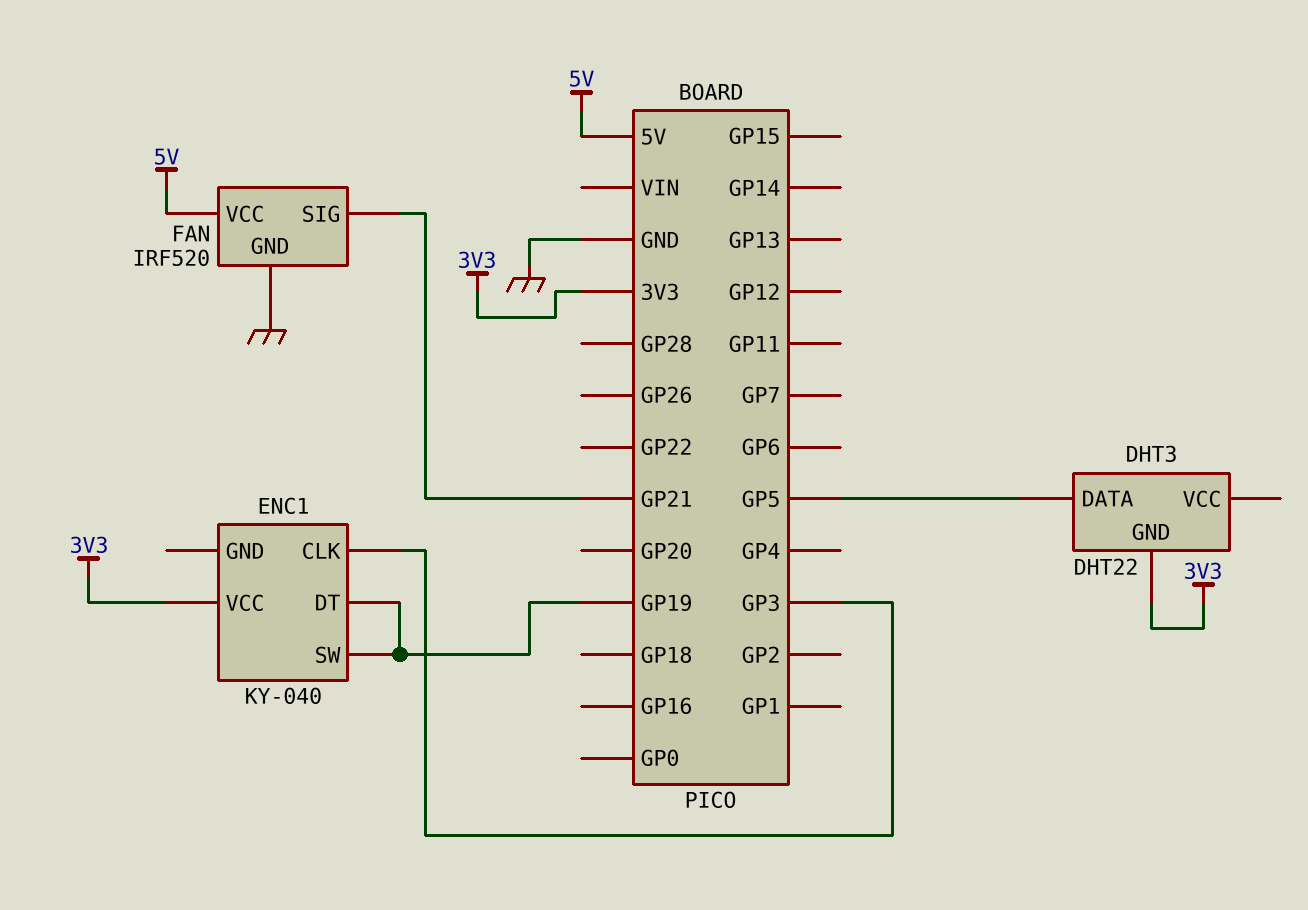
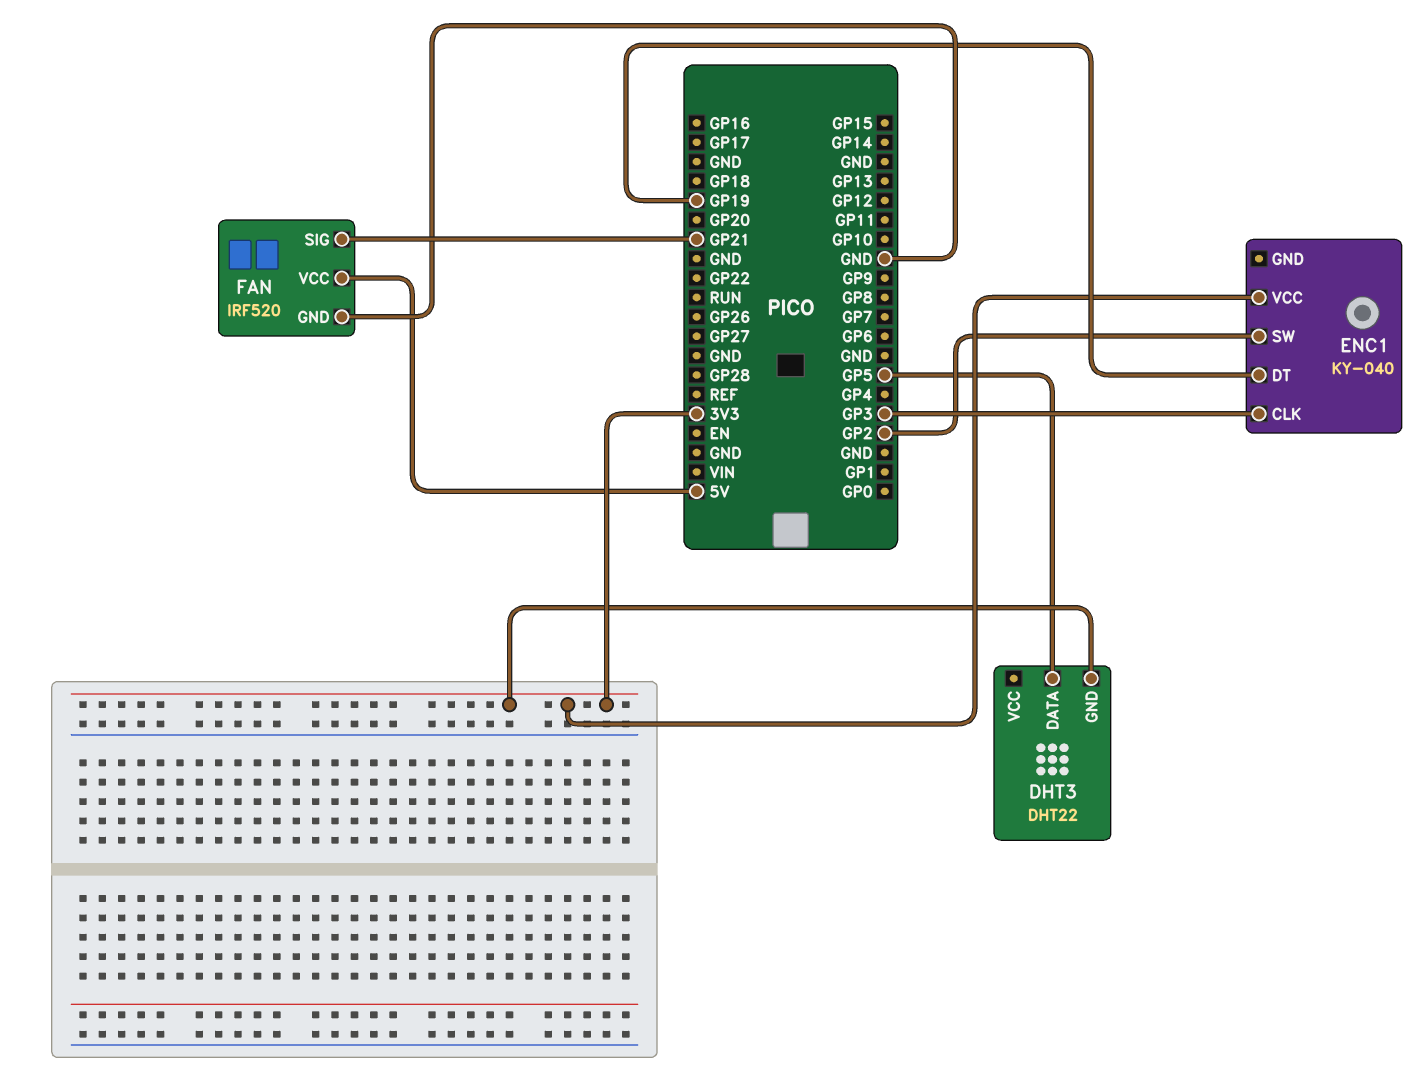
ENC1 pin SW: GP19 -> GP2

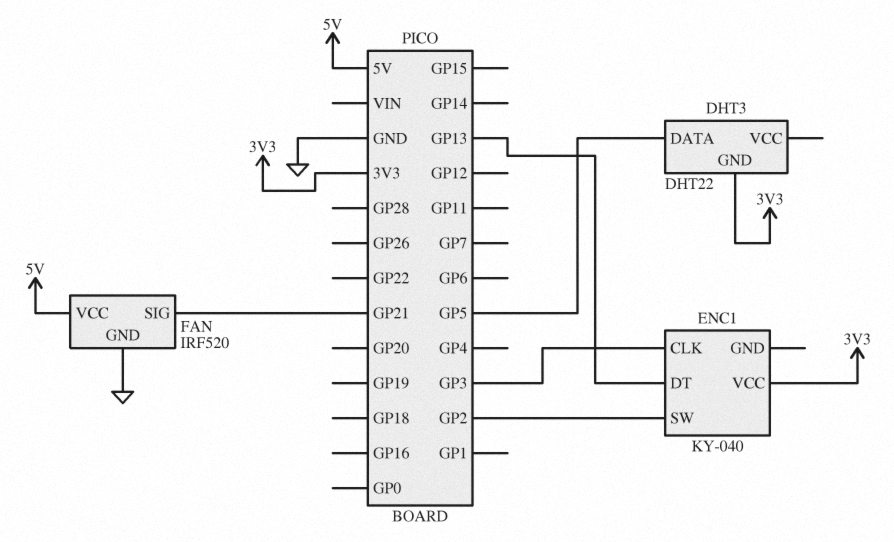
ENC1 pin DT: GP19 -> GP13

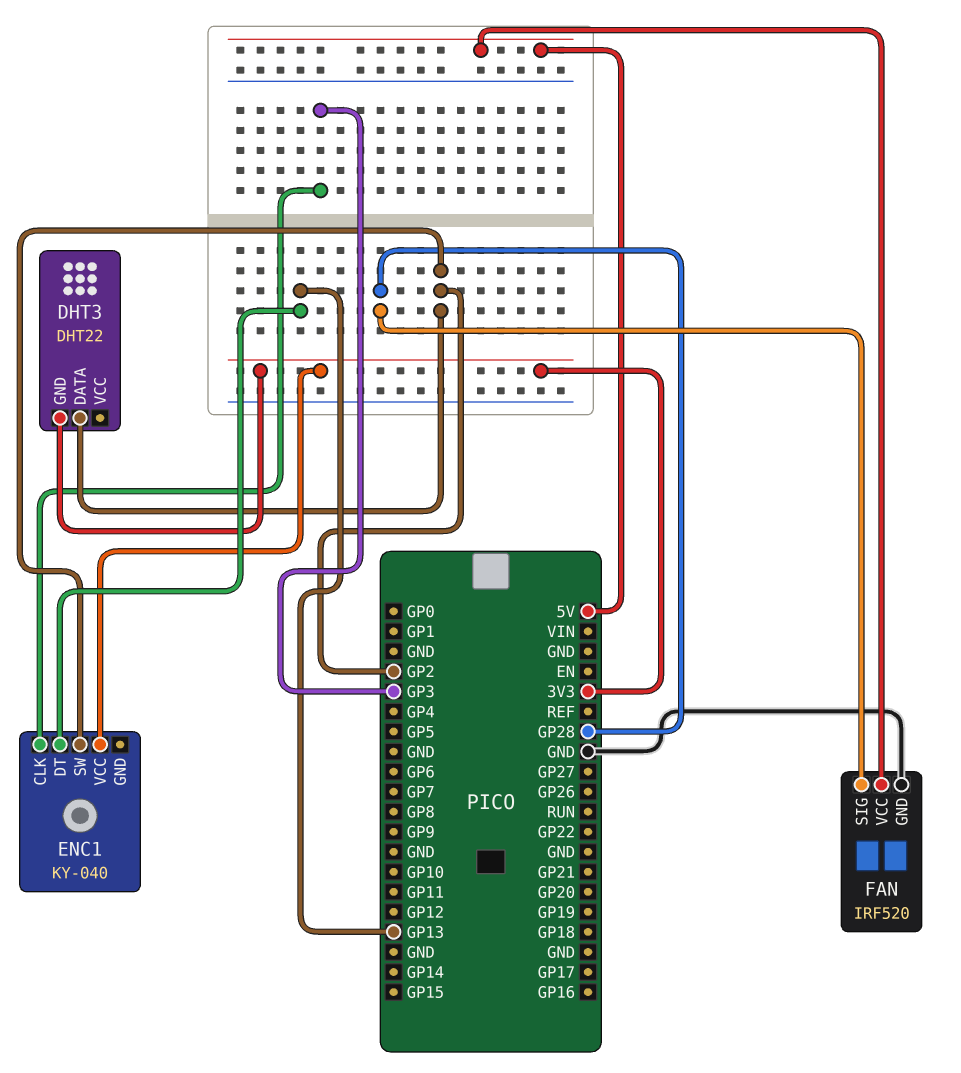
DHT3 pin DATA: GP5 -> GP2
FAN pin SIG: GP21 -> GP28

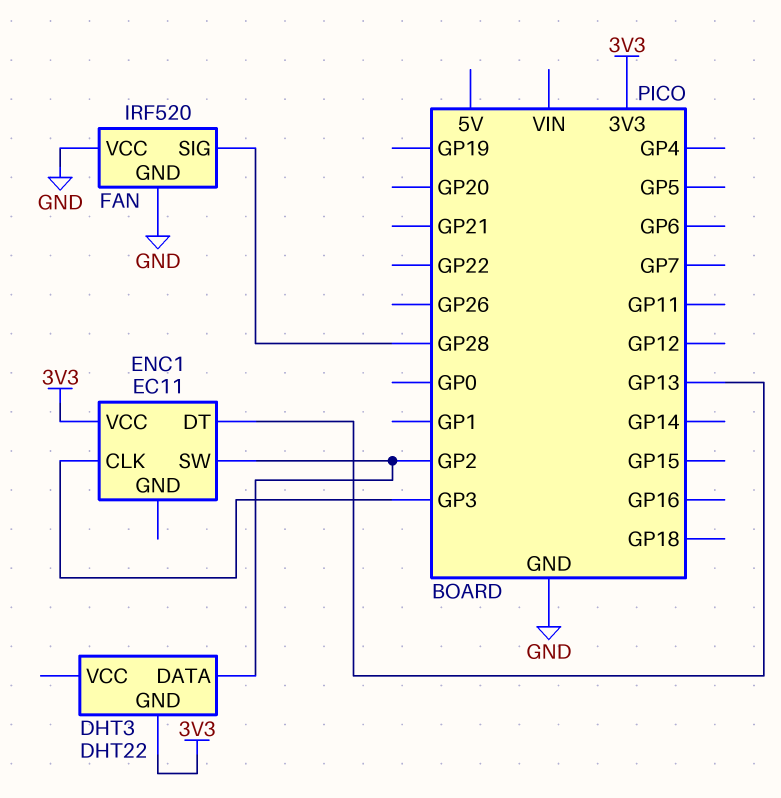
ENC1: KY-040 -> EC11
FAN pin VCC: 5V -> GND

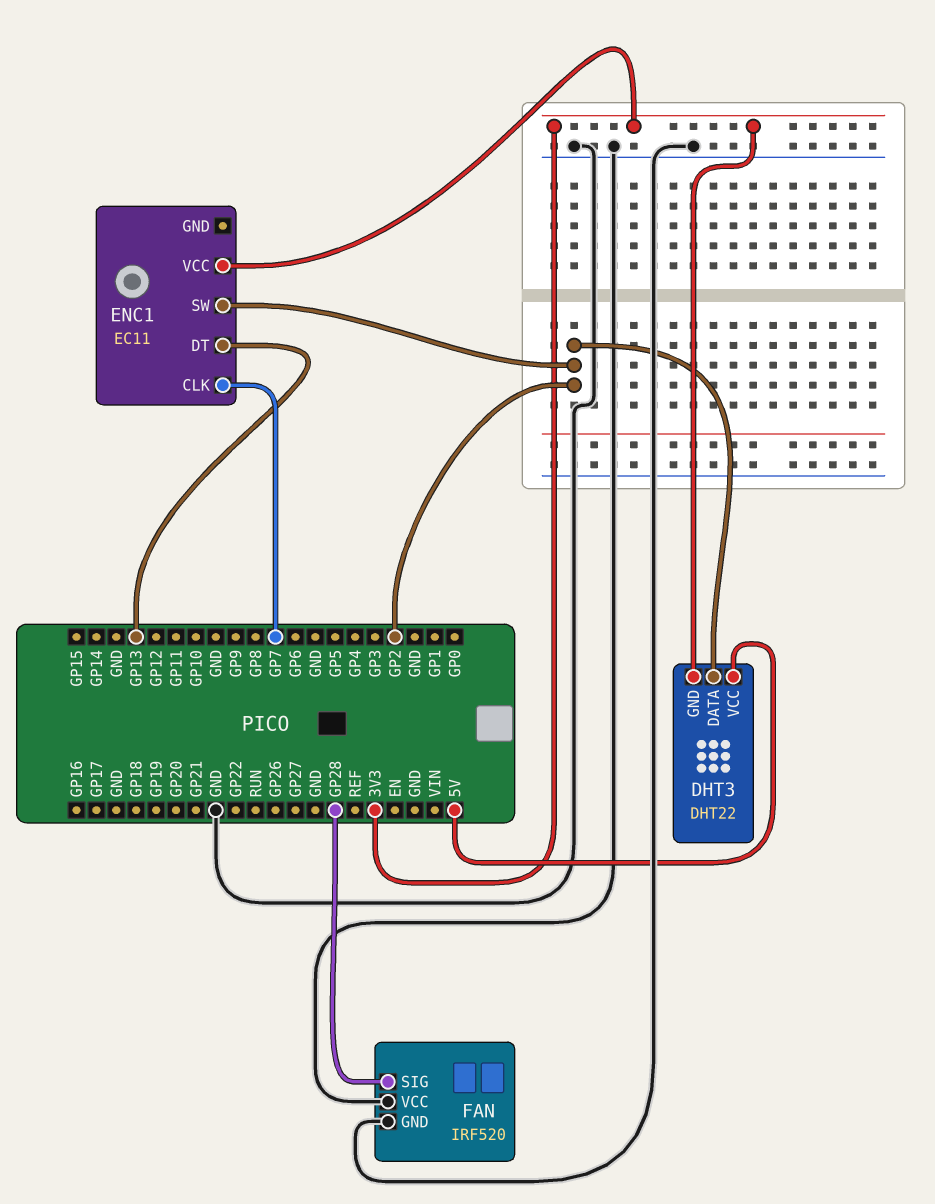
DHT3 pin VCC: none -> 5V
ENC1 pin CLK: GP3 -> GP7

